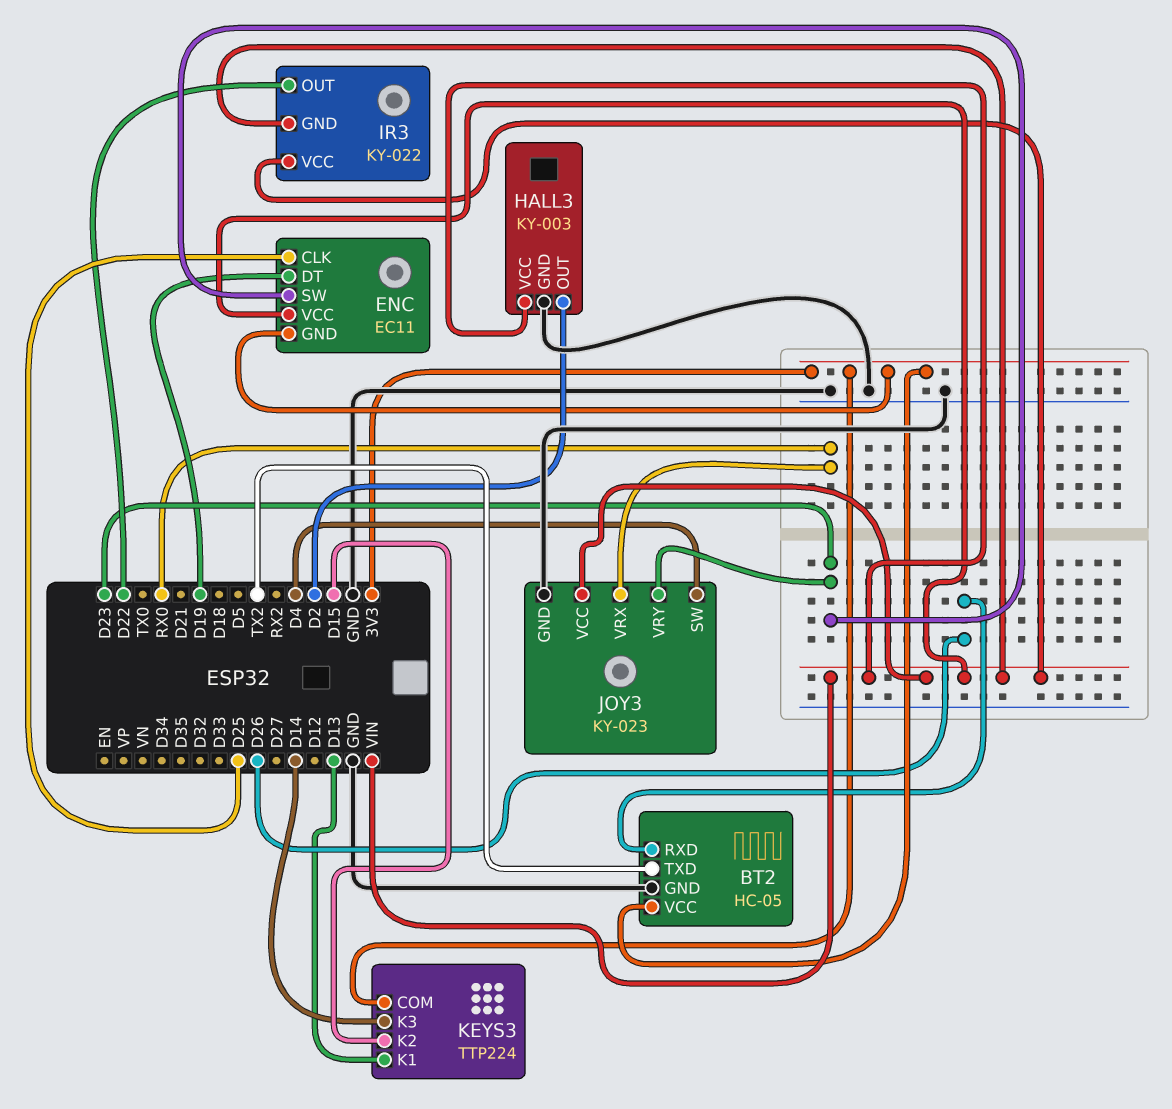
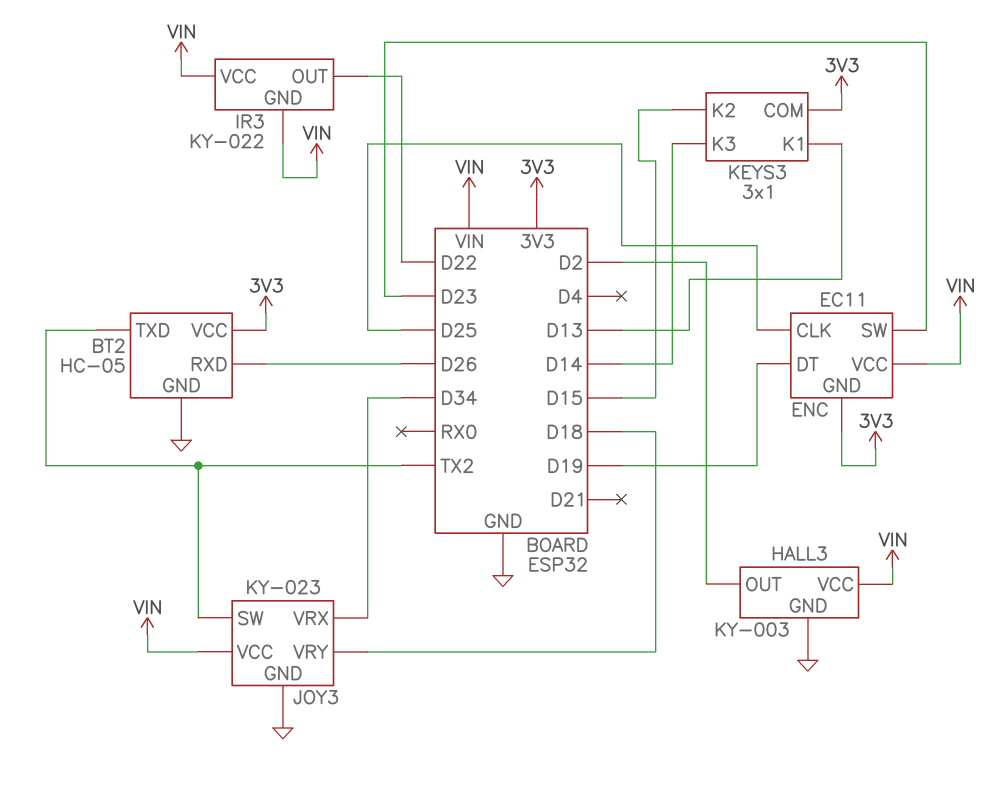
JOY3 pin SW: D4 -> TX2
JOY3 pin VRX: RX0 -> D34
JOY3 pin VRY: D23 -> D18
KEYS3: TTP224 -> 3x1

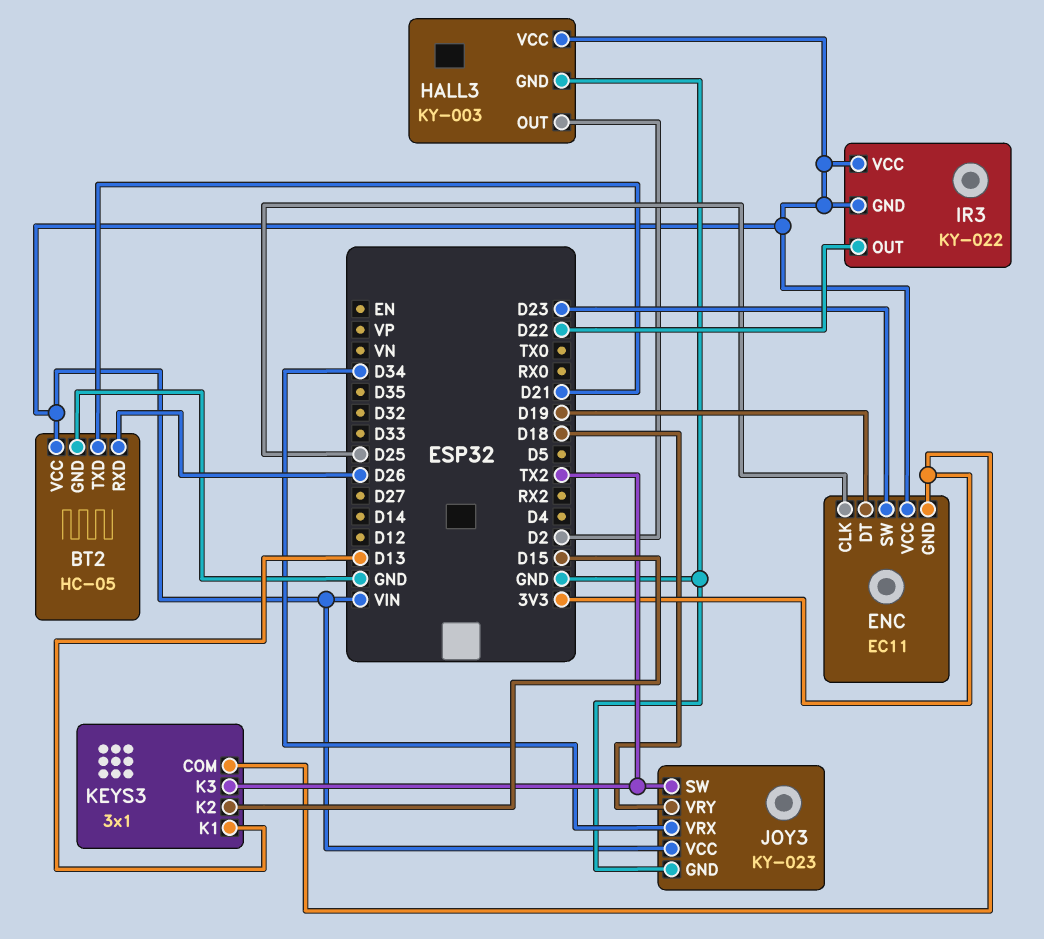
BT2 pin TXD: TX2 -> D21
BT2 pin VCC: 3V3 -> VIN
KEYS3 pin K3: D14 -> TX2

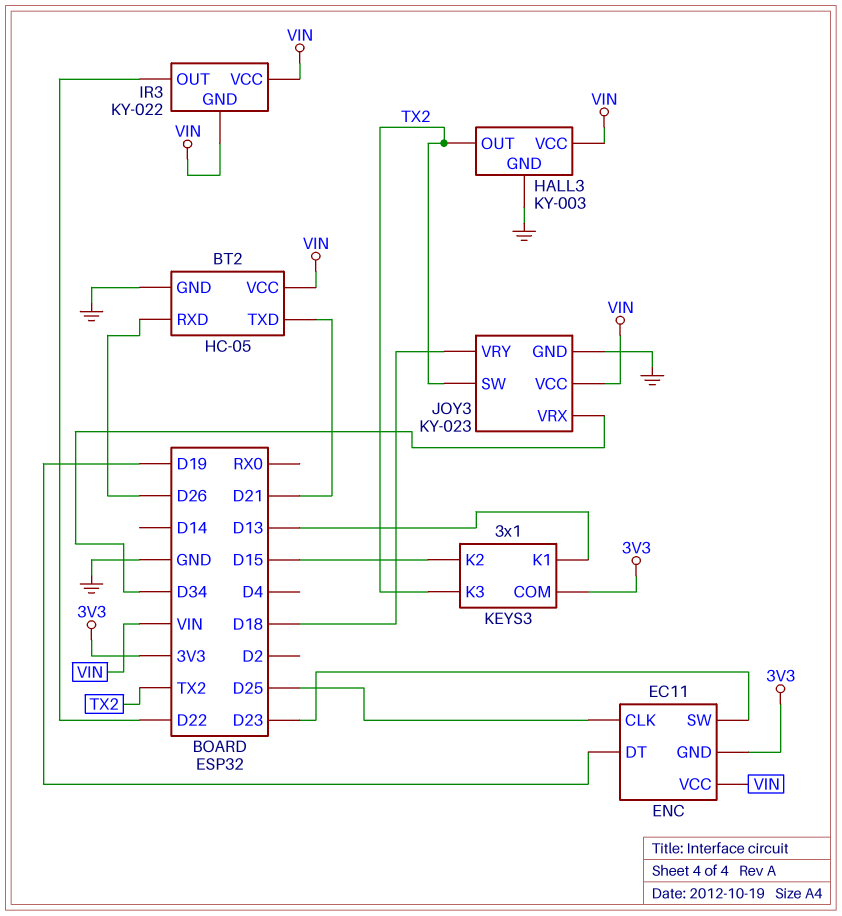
HALL3 pin OUT: D2 -> TX2

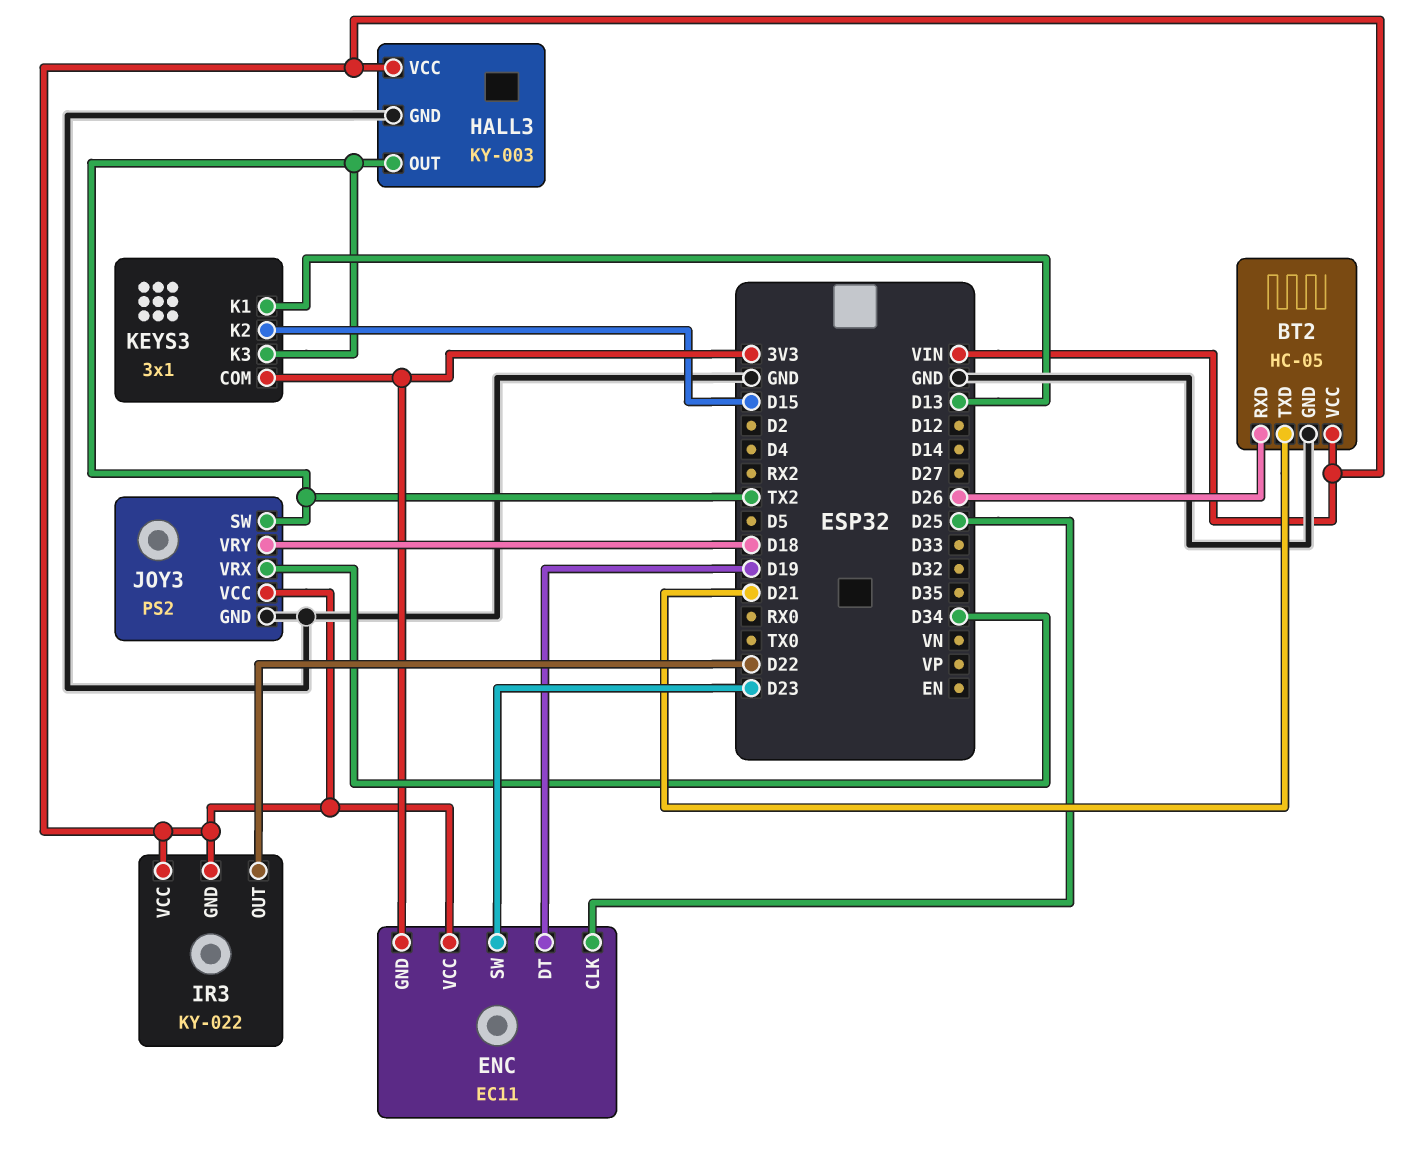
JOY3: KY-023 -> PS2

